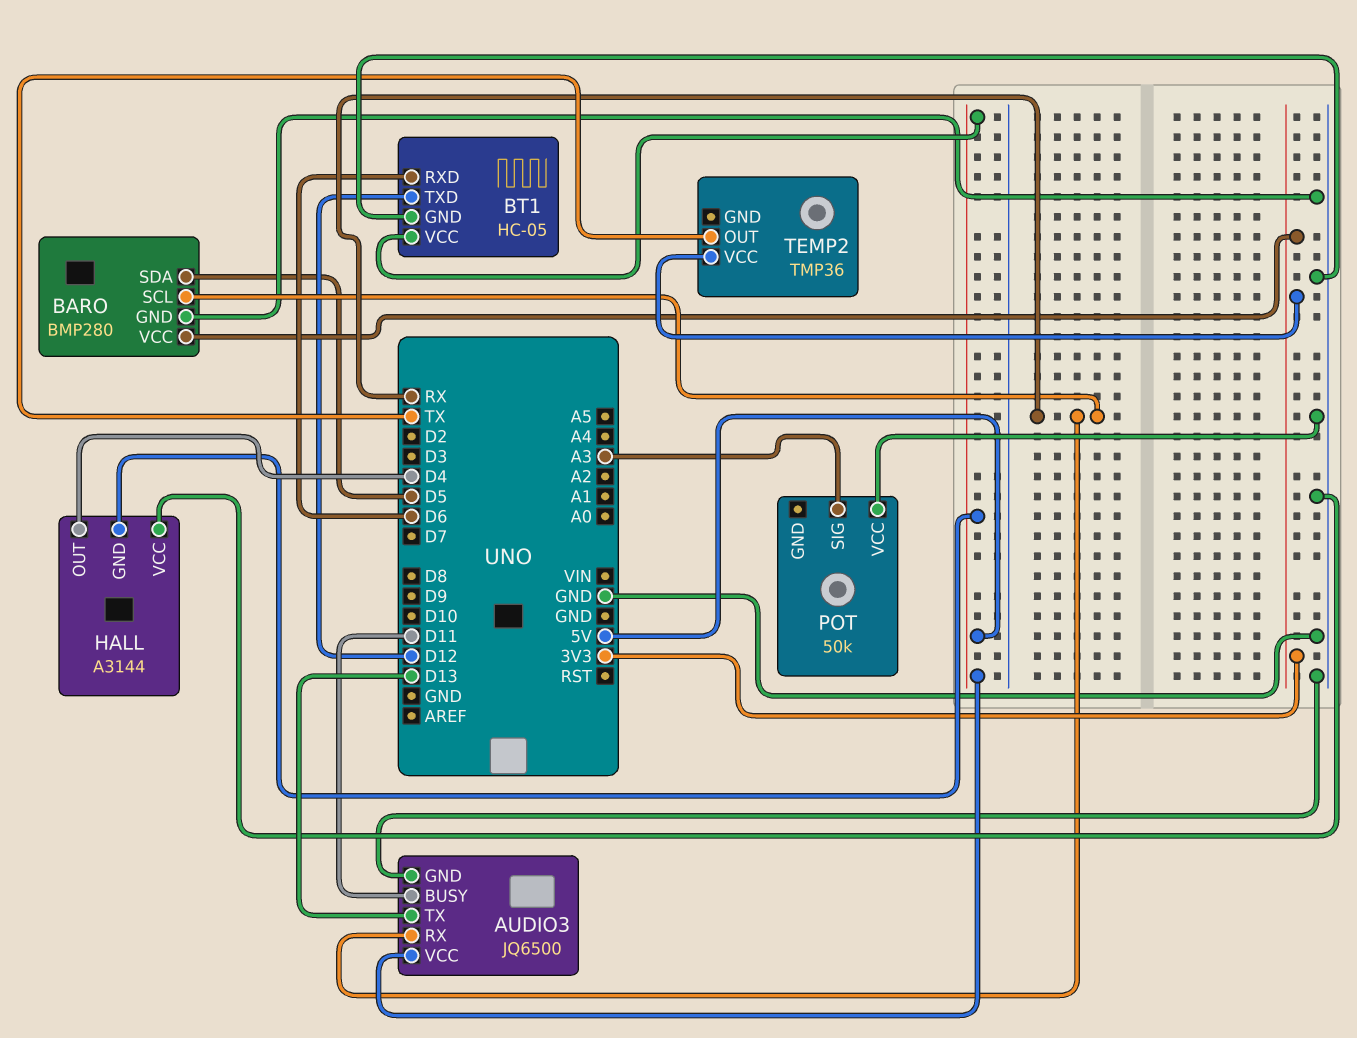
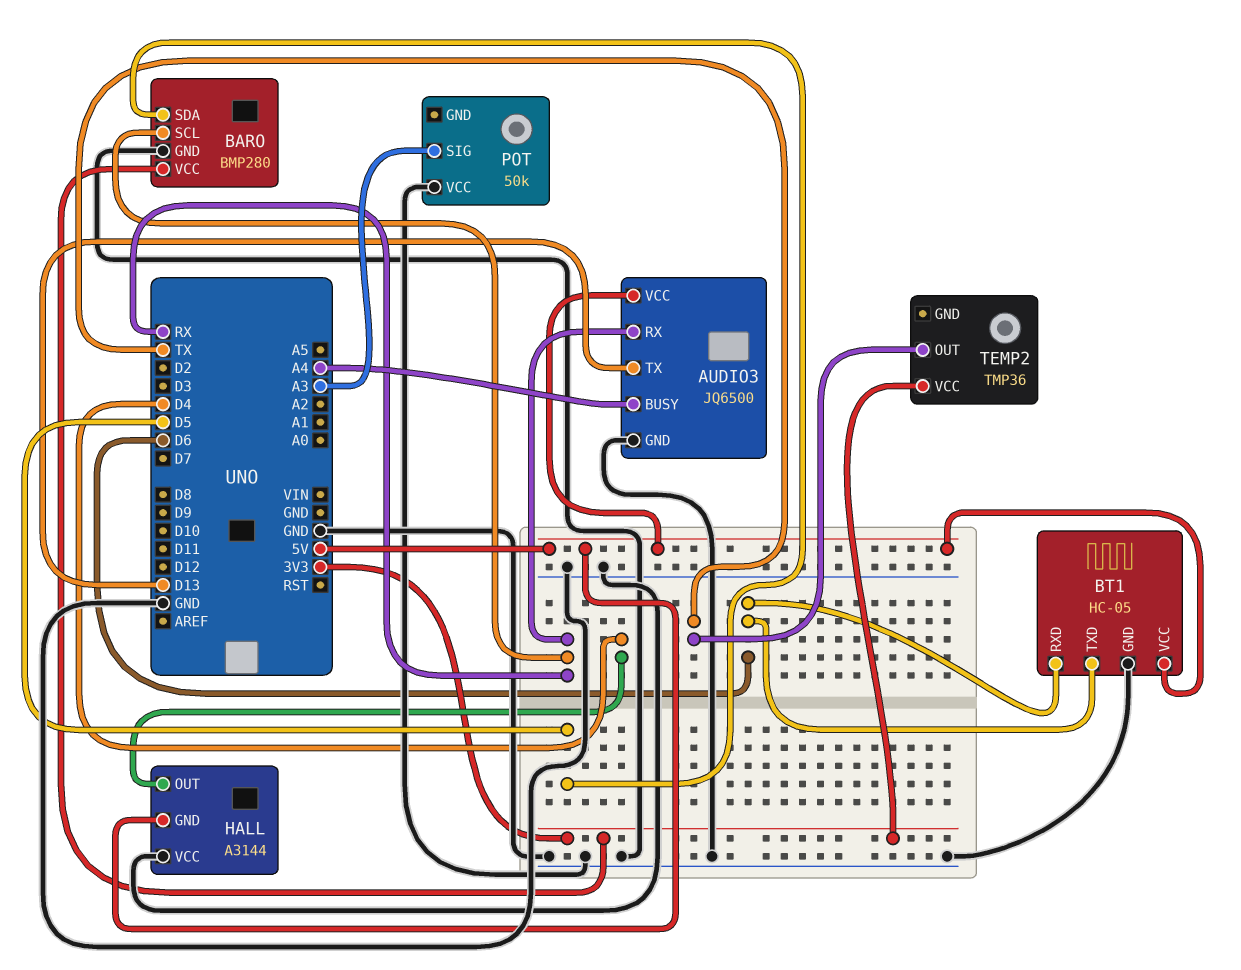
AUDIO3 pin BUSY: D11 -> A4
BT1 pin TXD: D12 -> D6

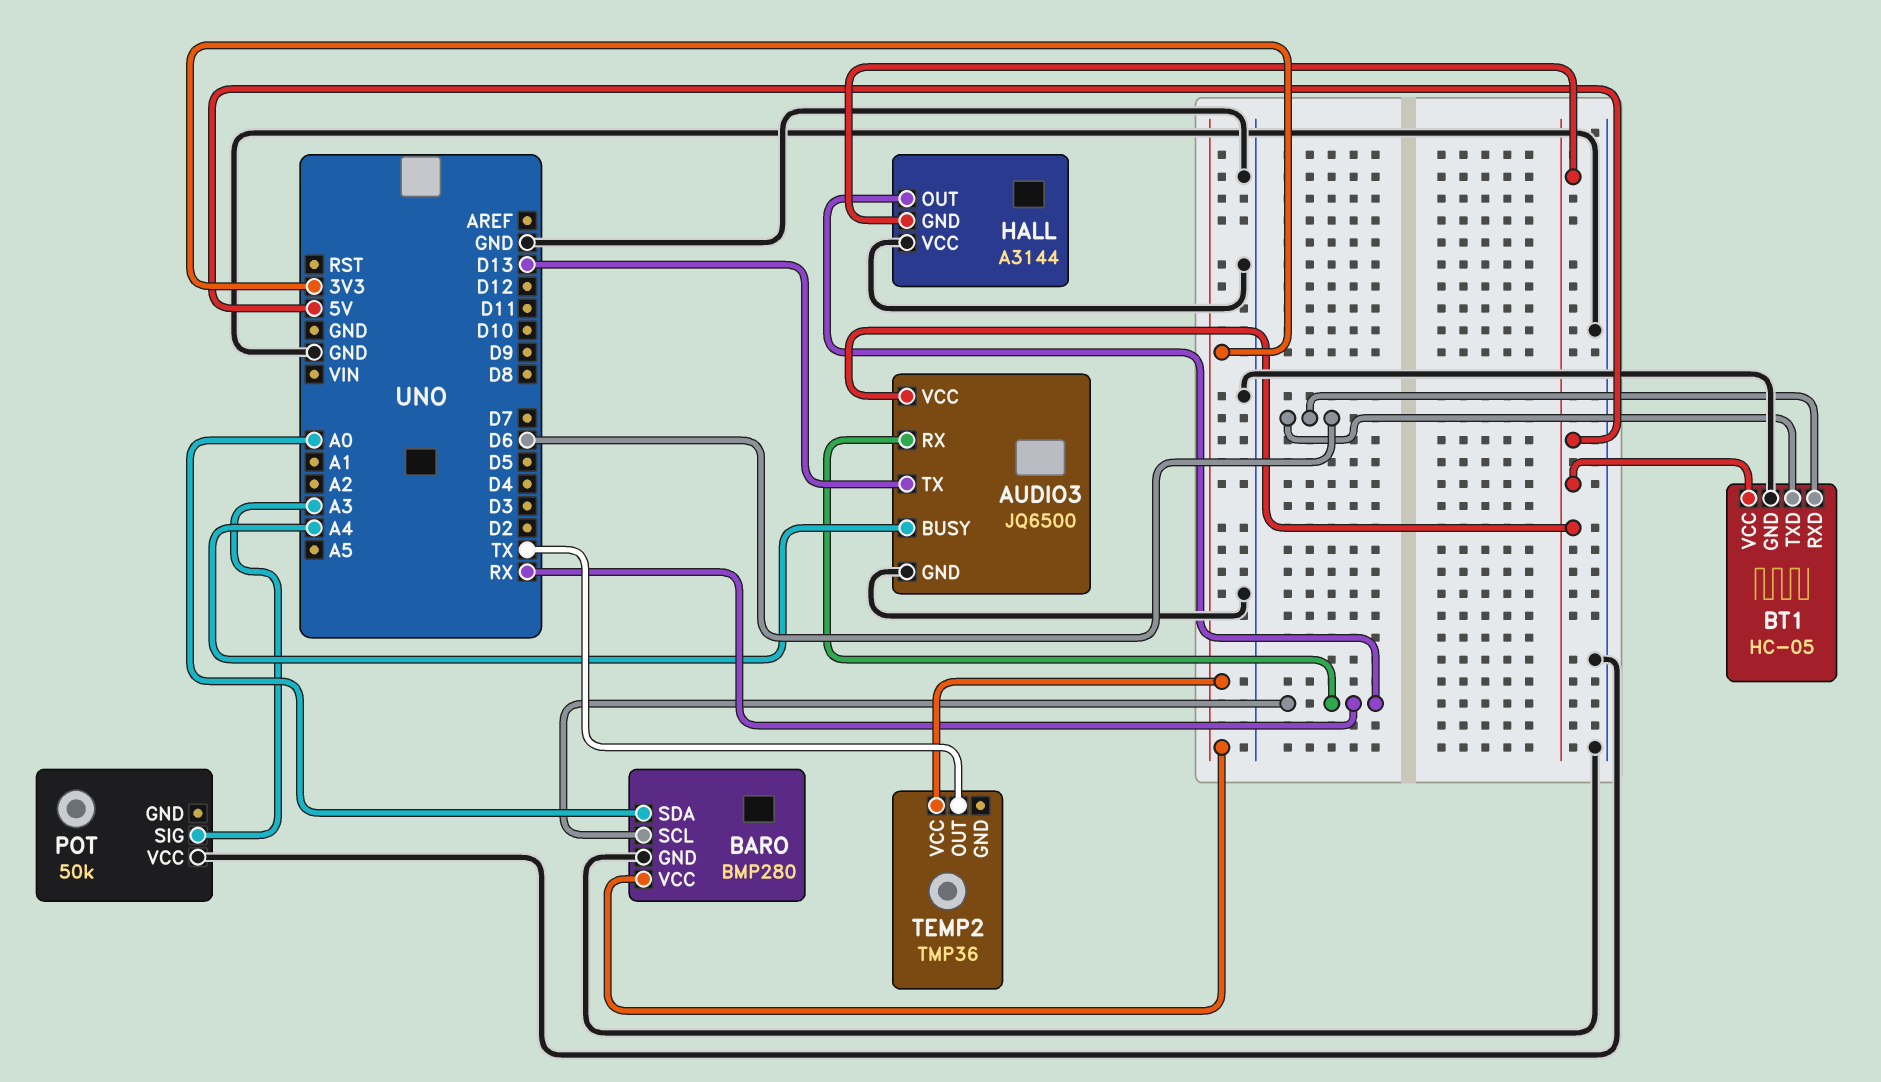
BARO pin SDA: D5 -> A0
HALL pin OUT: D4 -> RX

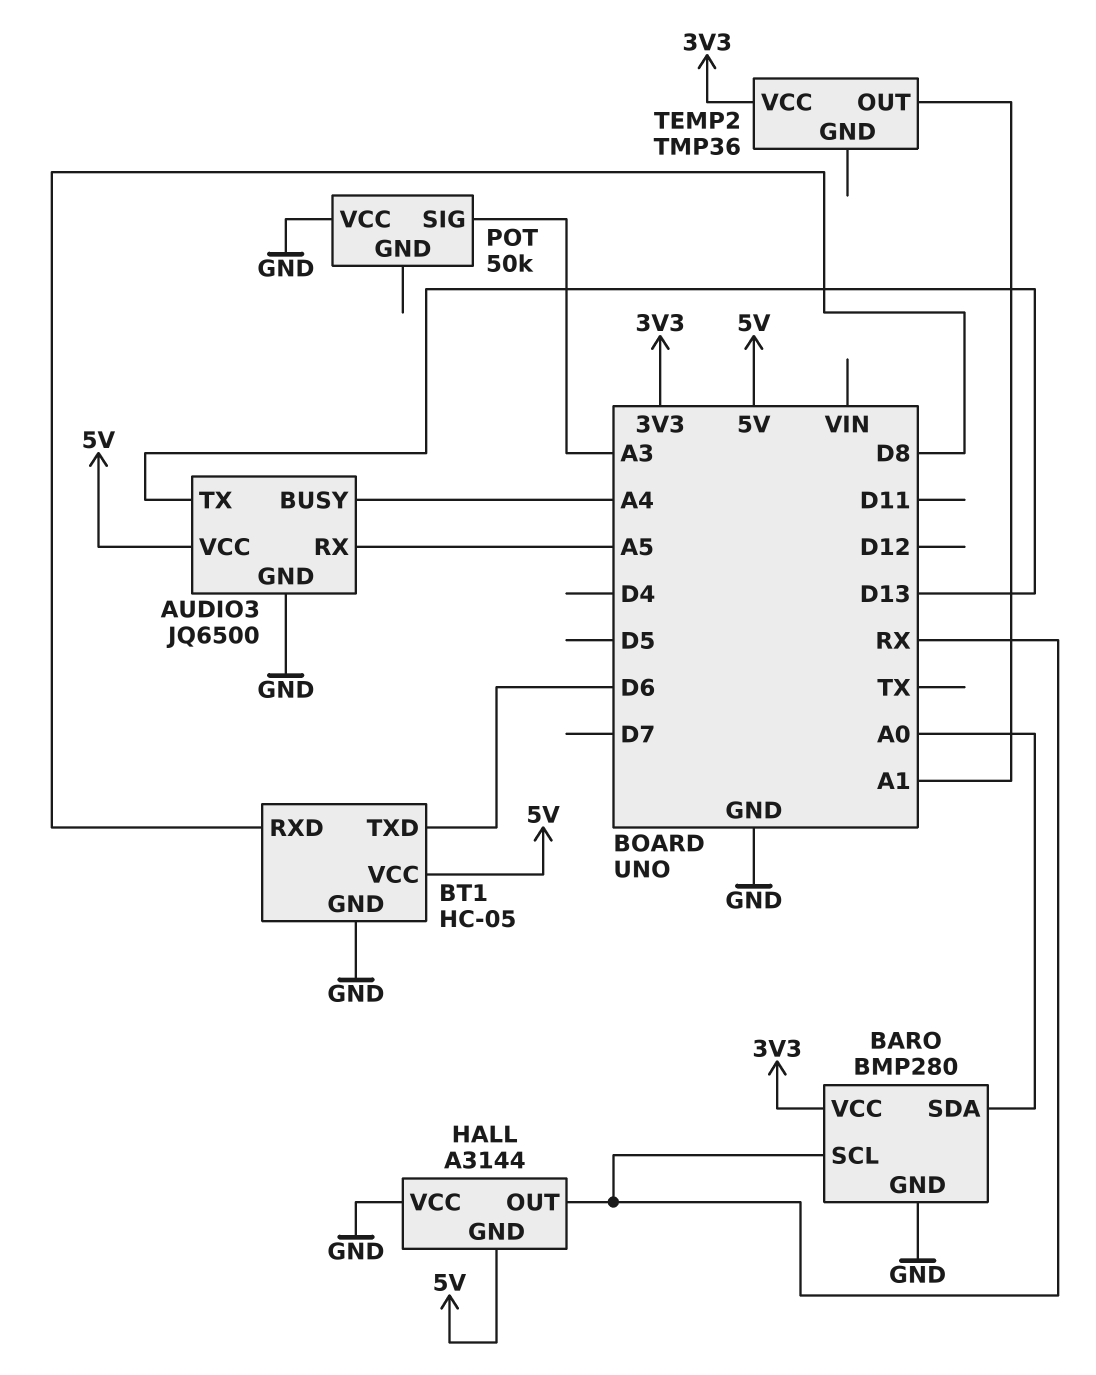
AUDIO3 pin RX: RX -> A5
BT1 pin RXD: D6 -> D8
TEMP2 pin OUT: TX -> A1

